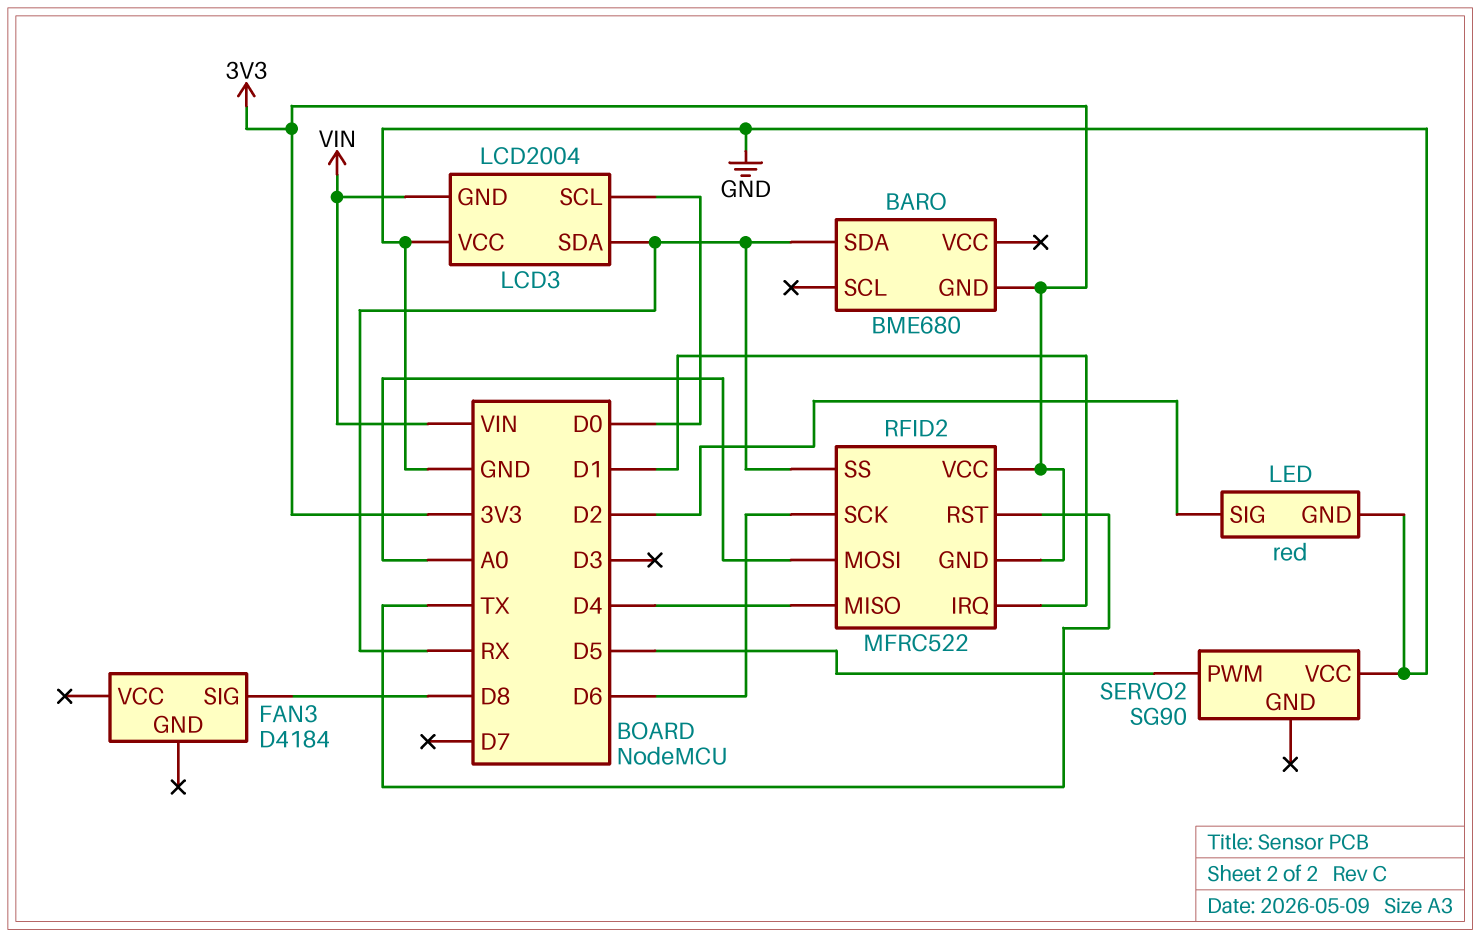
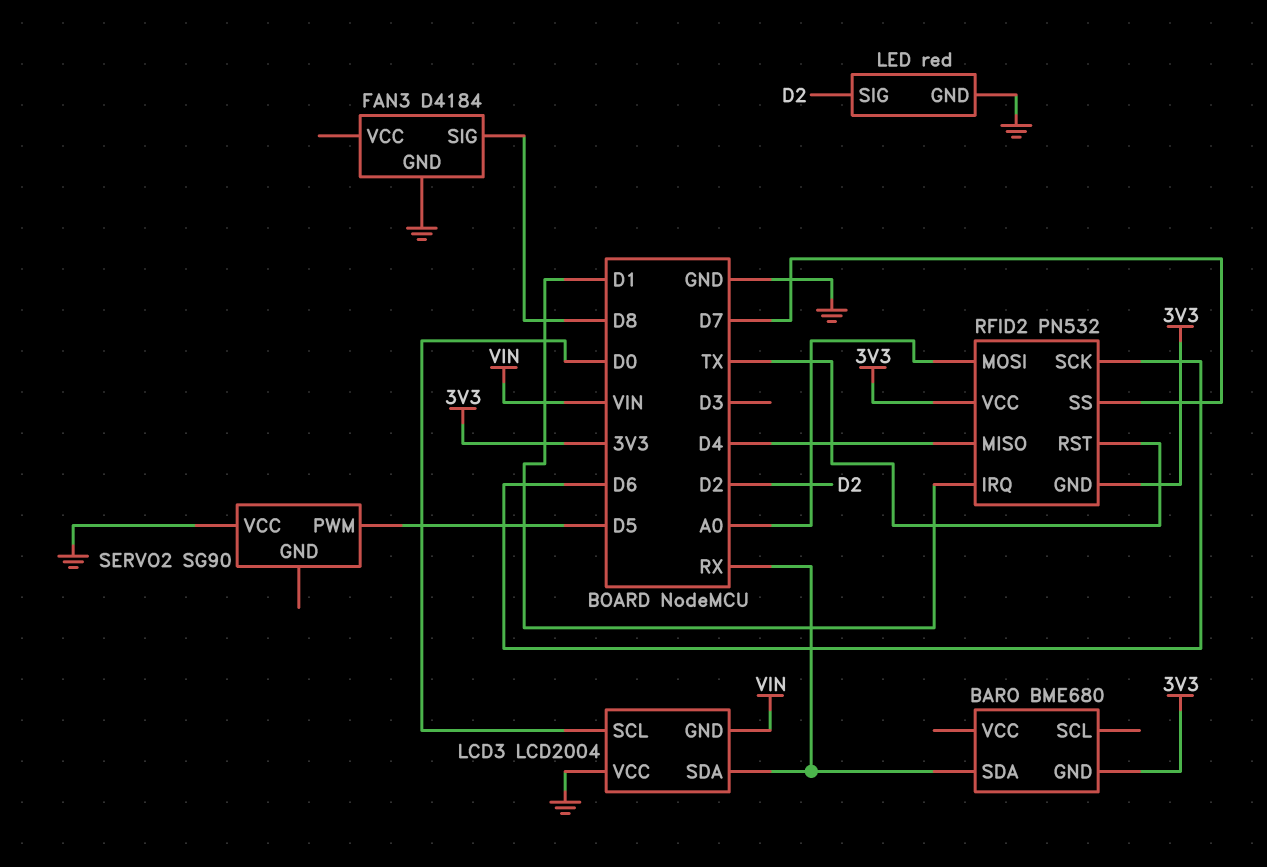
FAN3 pin GND: none -> GND
RFID2: MFRC522 -> PN532
RFID2 pin SS: RX -> D7

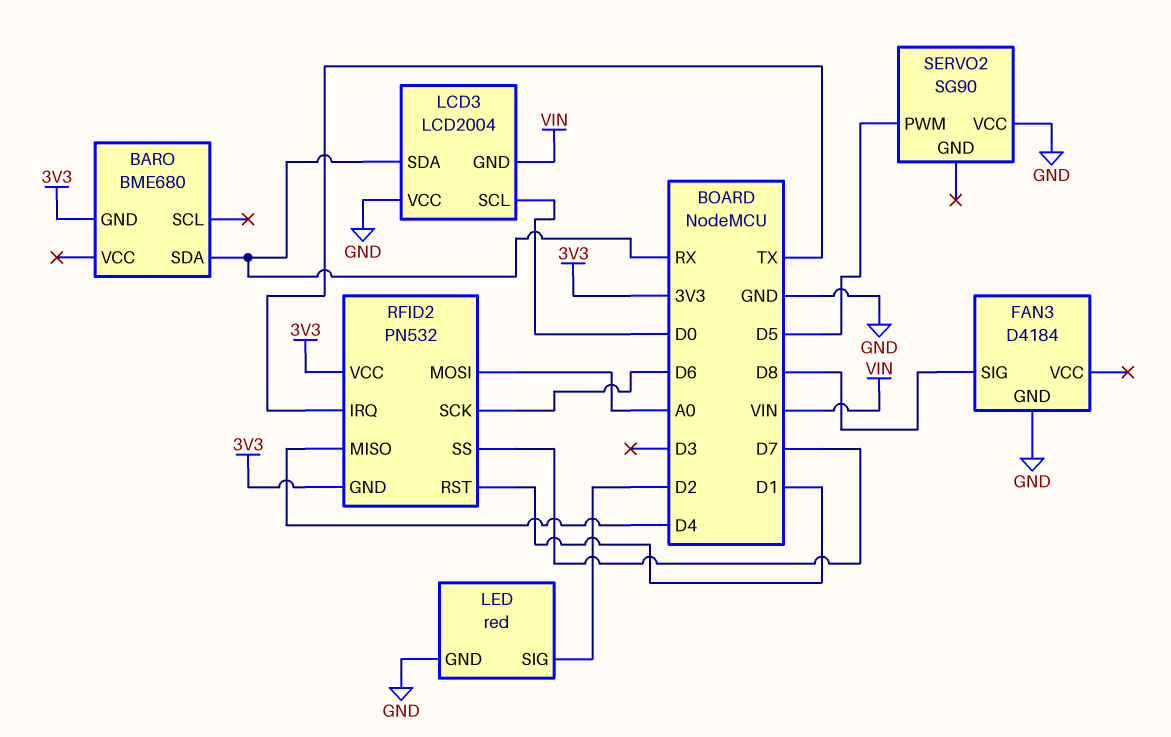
RFID2 pin IRQ: D1 -> TX
RFID2 pin RST: TX -> D1

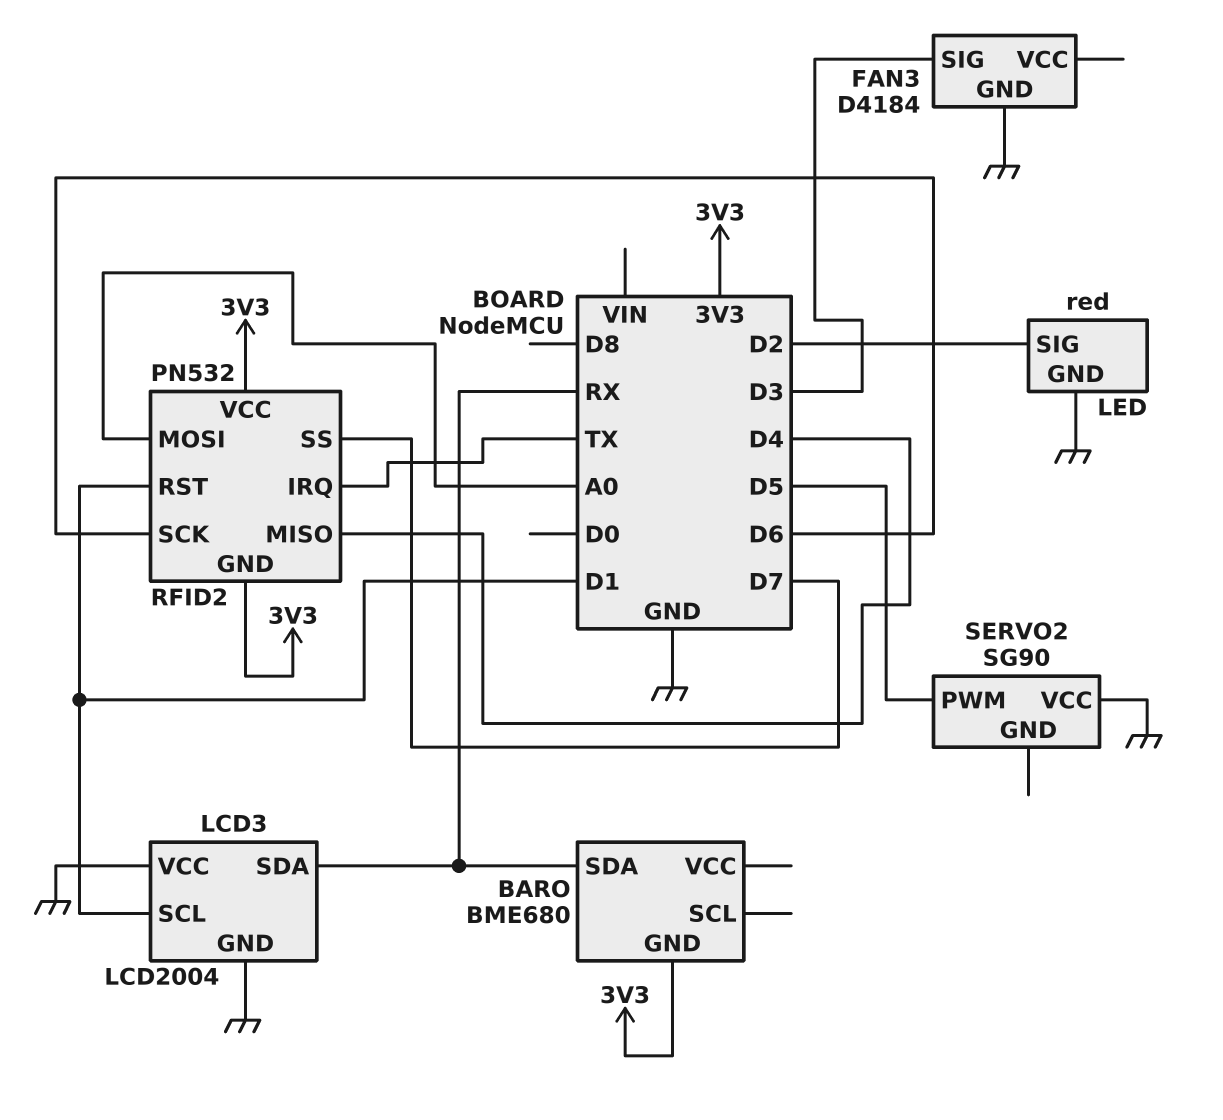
FAN3 pin SIG: D8 -> D3
LCD3 pin GND: VIN -> GND
LCD3 pin SCL: D0 -> D1

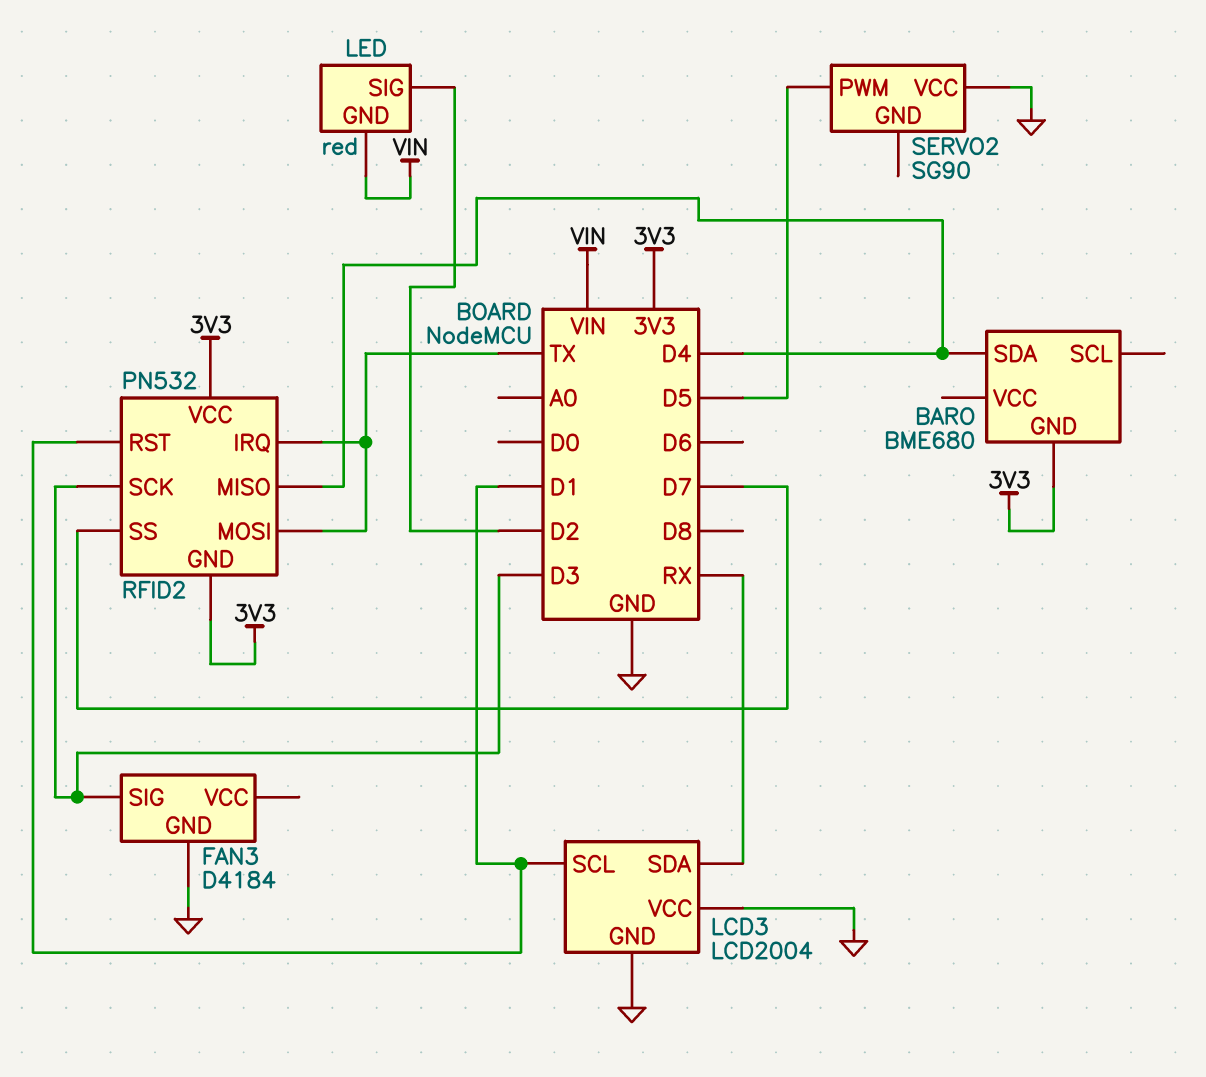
BARO pin SDA: RX -> D4
LED pin GND: GND -> VIN
RFID2 pin MOSI: A0 -> TX
RFID2 pin SCK: D6 -> D3

